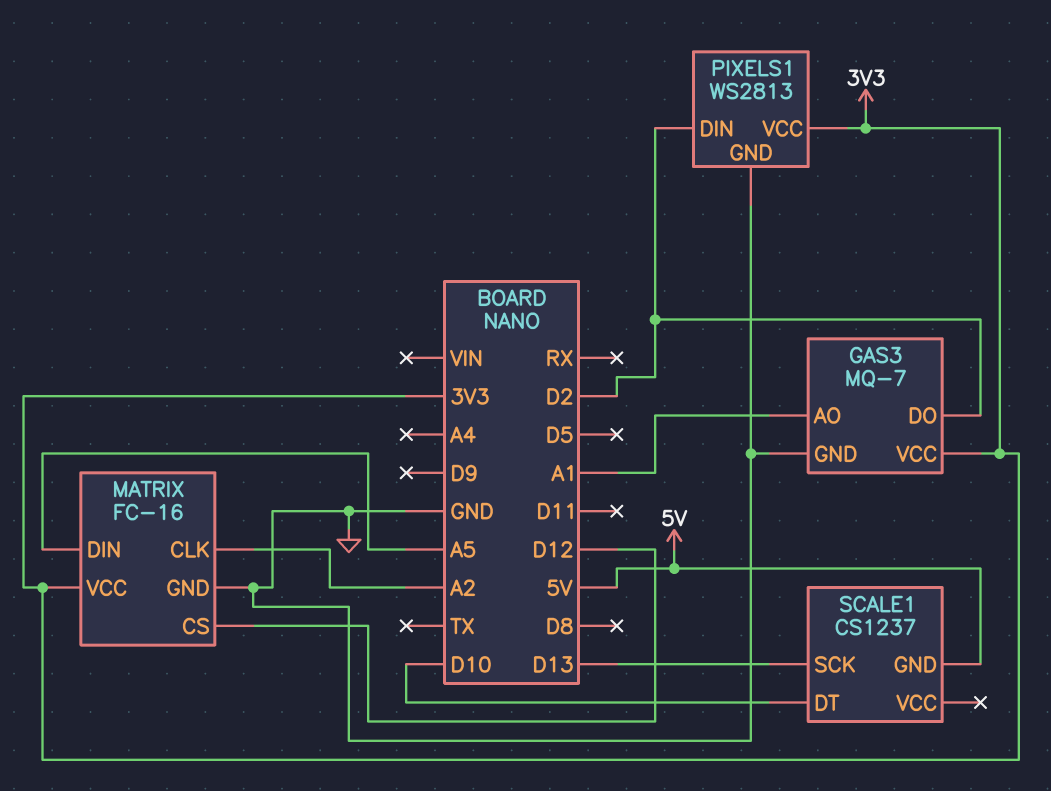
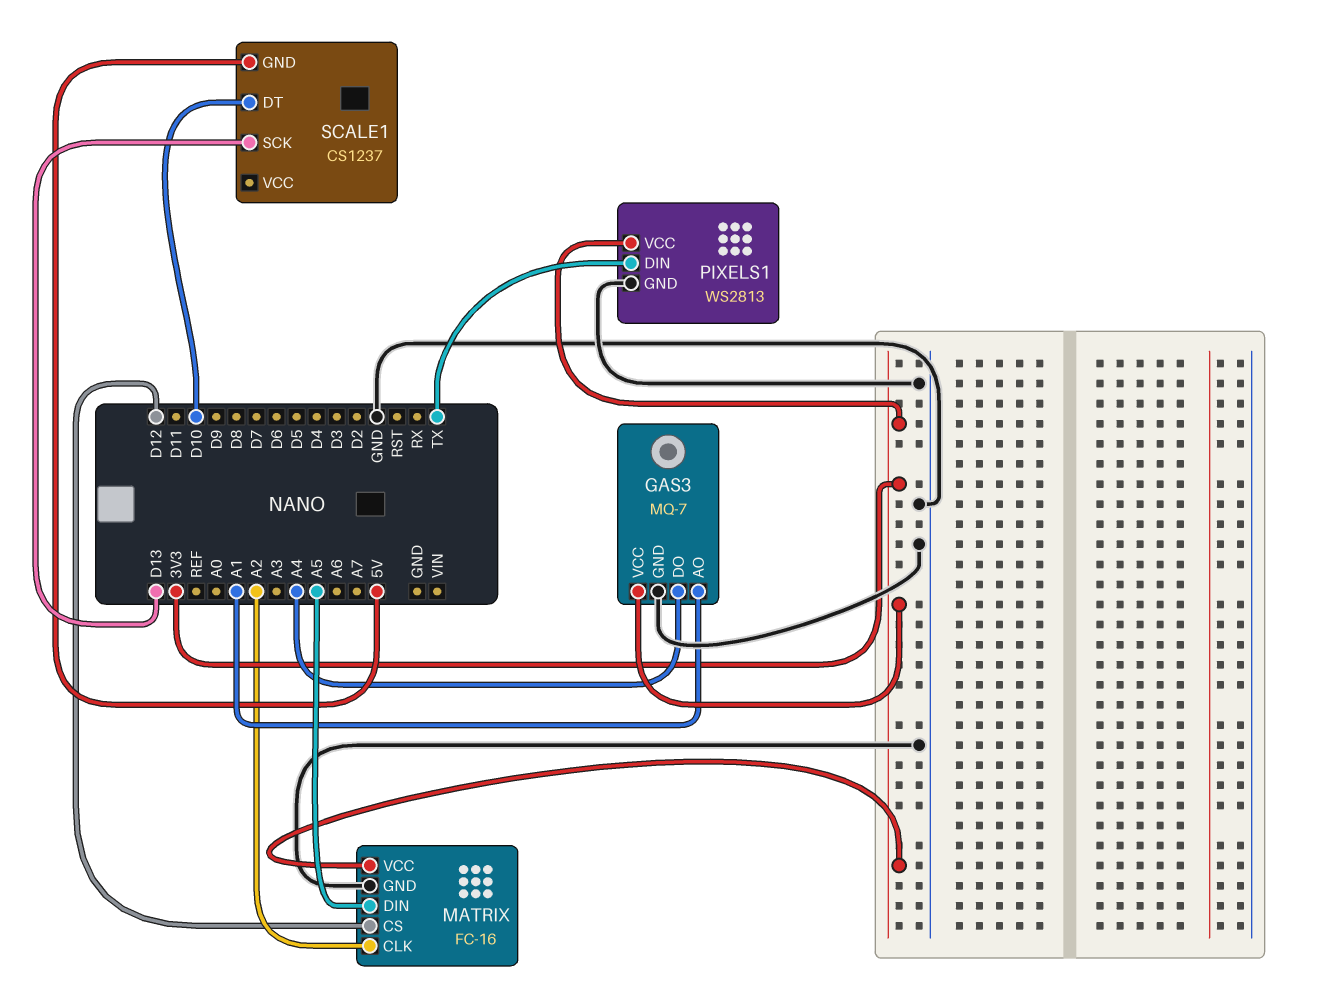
GAS3 pin DO: D2 -> A4
PIXELS1 pin DIN: D2 -> TX

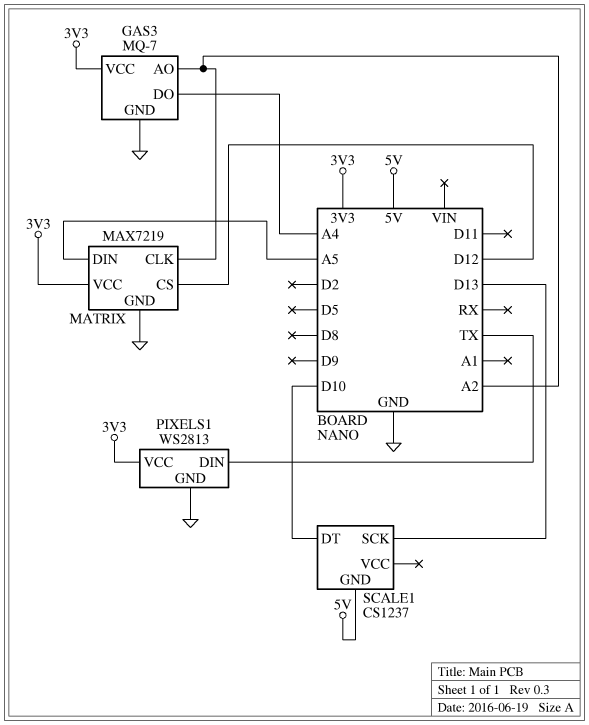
GAS3 pin AO: A1 -> A2
MATRIX: FC-16 -> MAX7219

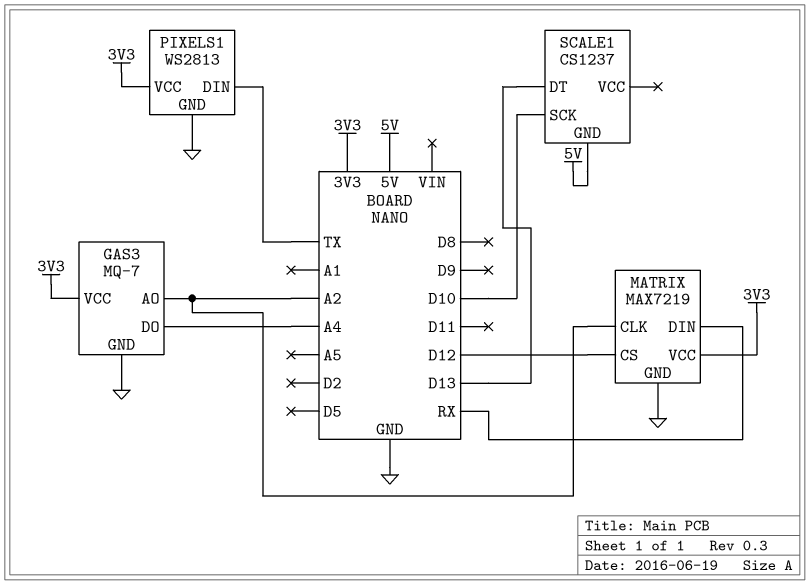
MATRIX pin DIN: A5 -> RX
SCALE1 pin DT: D10 -> D13
SCALE1 pin SCK: D13 -> D10

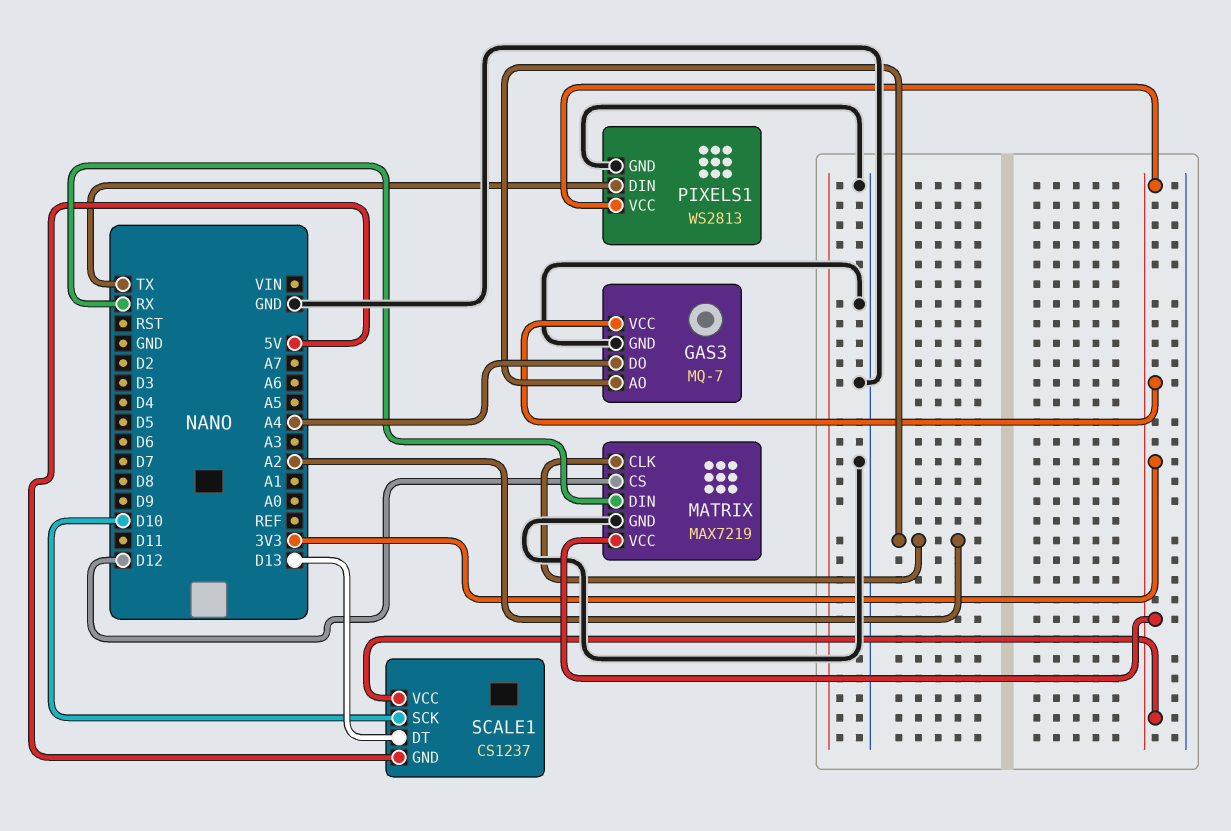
SCALE1 pin VCC: none -> 3V3

